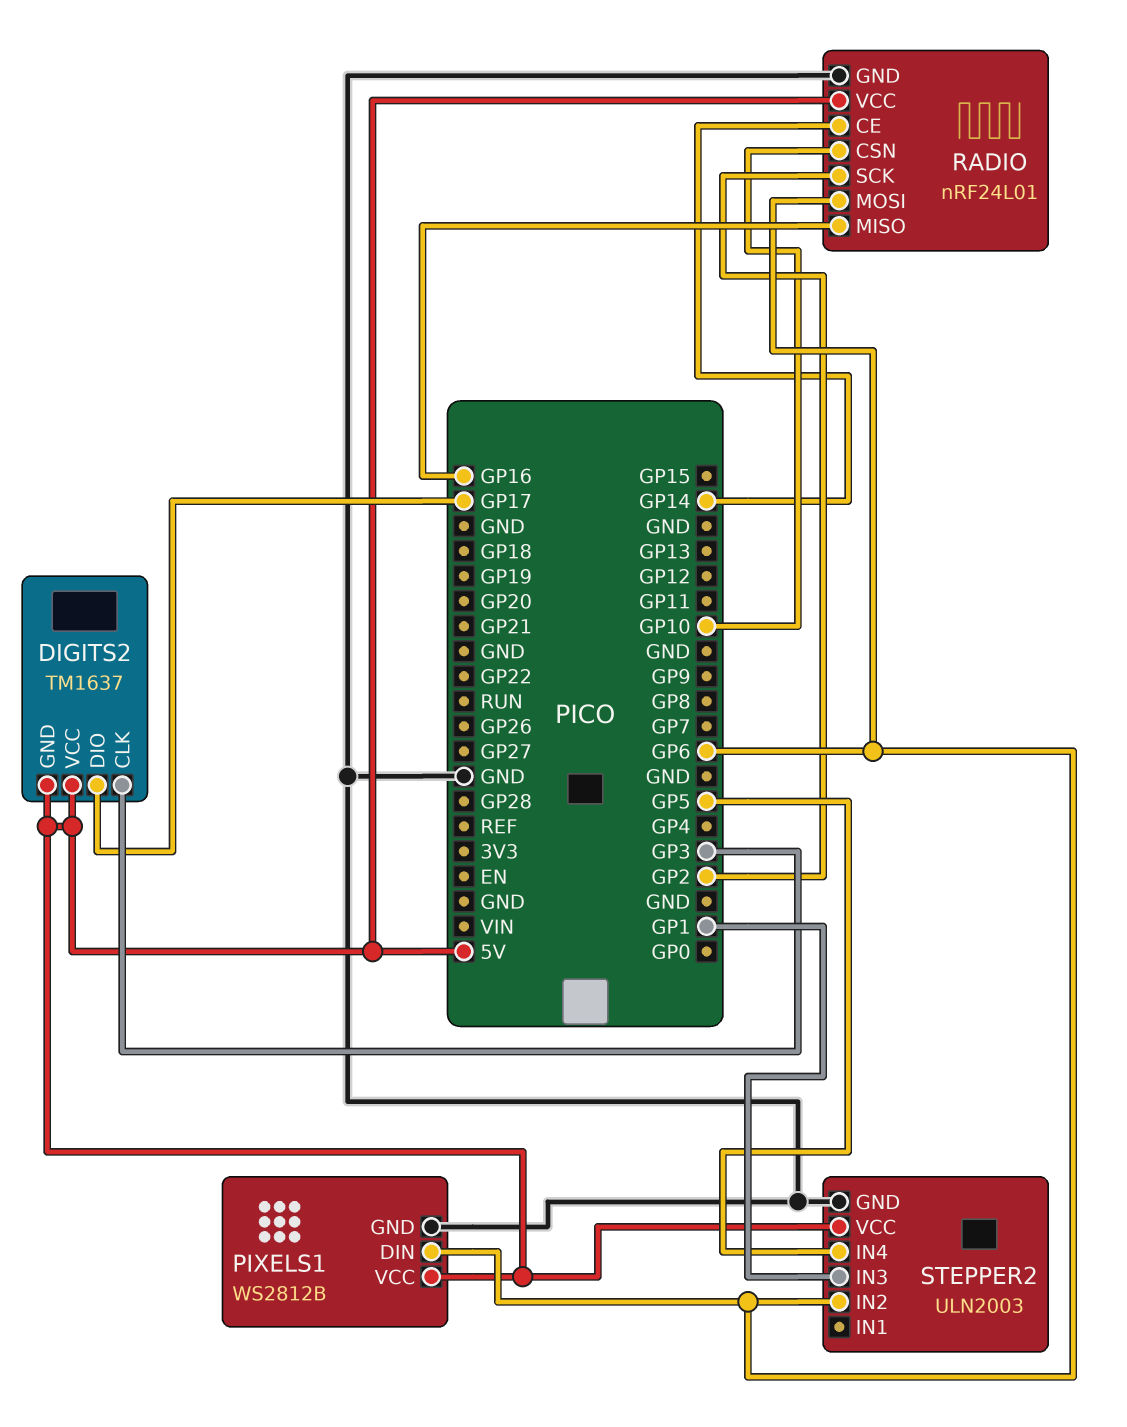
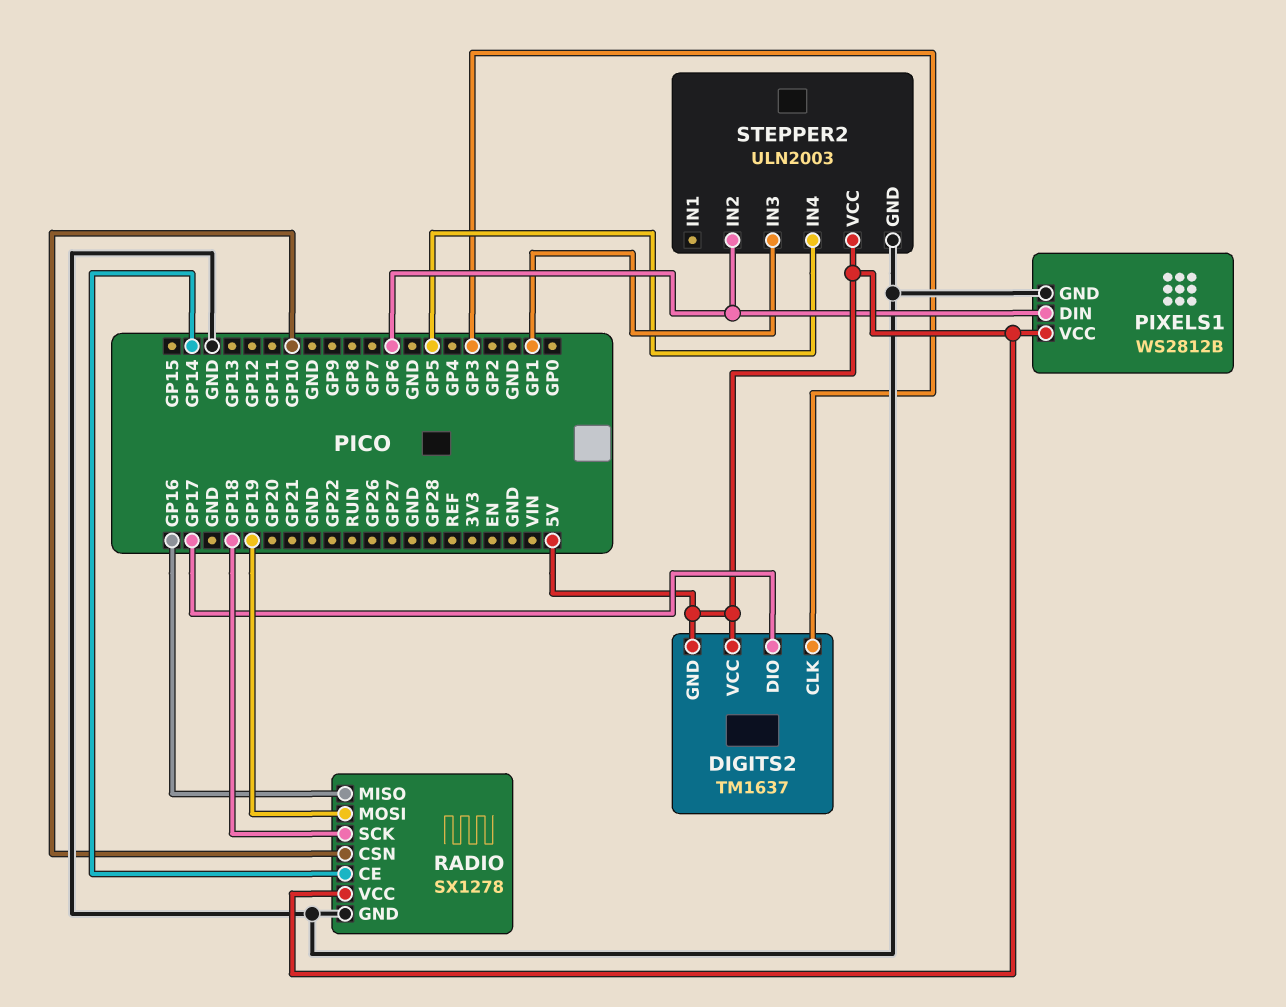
RADIO: nRF24L01 -> SX1278
RADIO pin MOSI: GP6 -> GP19
RADIO pin SCK: GP2 -> GP18

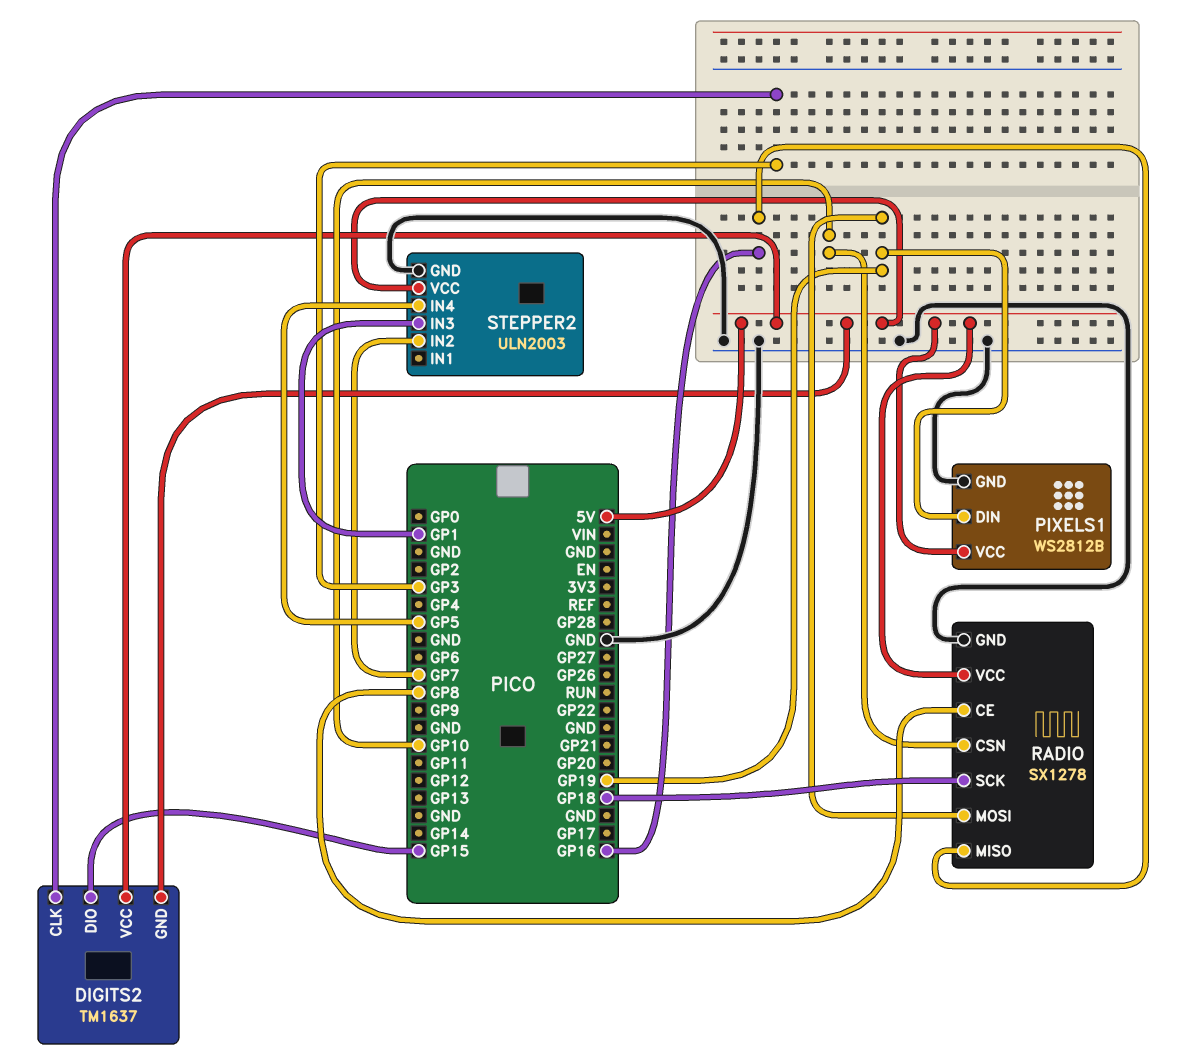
DIGITS2 pin DIO: GP17 -> GP15
PIXELS1 pin DIN: GP6 -> GP19
RADIO pin CE: GP14 -> GP8
STEPPER2 pin IN2: GP6 -> GP7

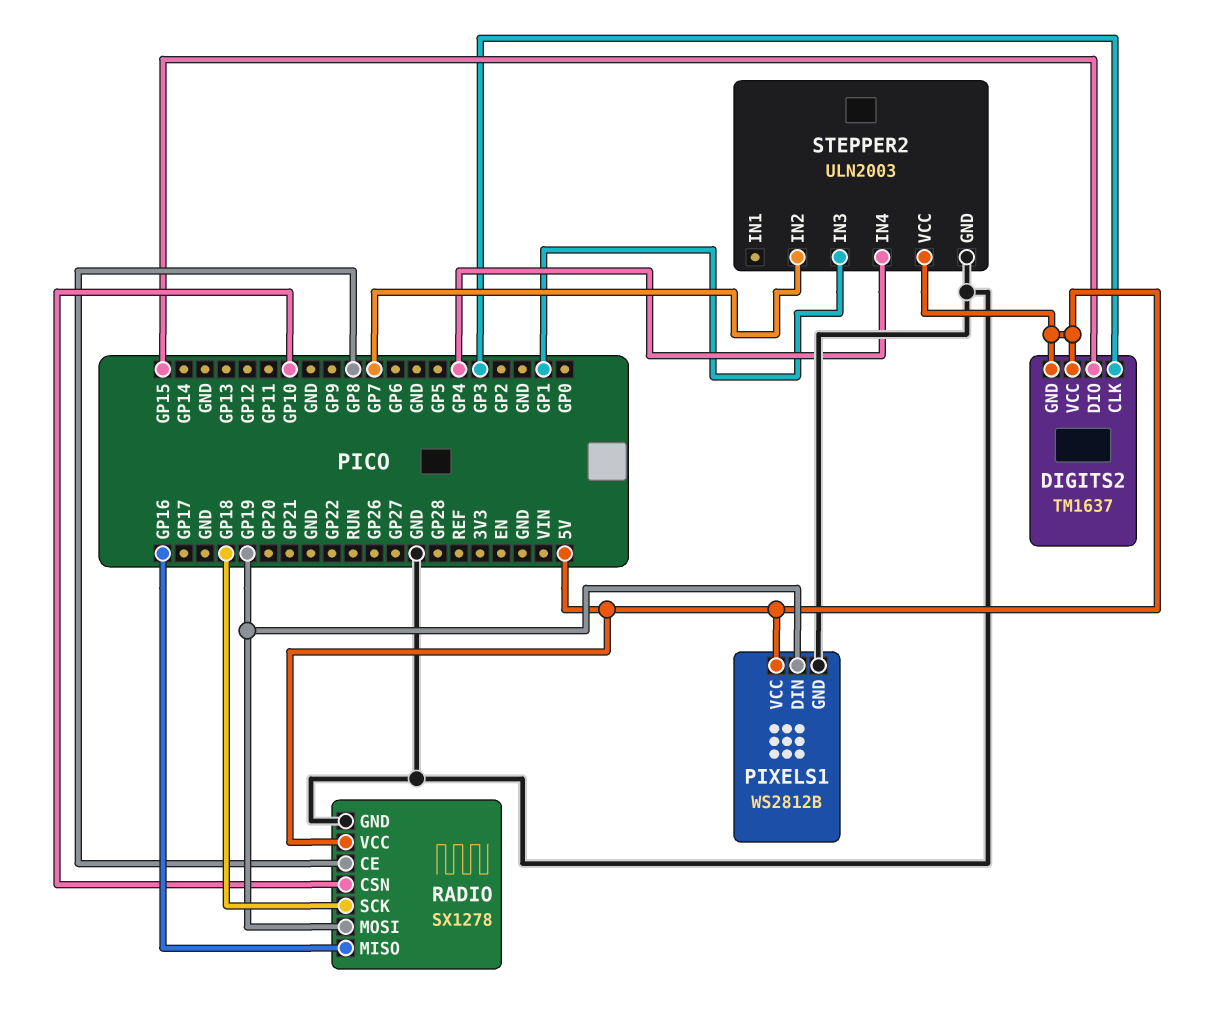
STEPPER2 pin IN4: GP5 -> GP4

